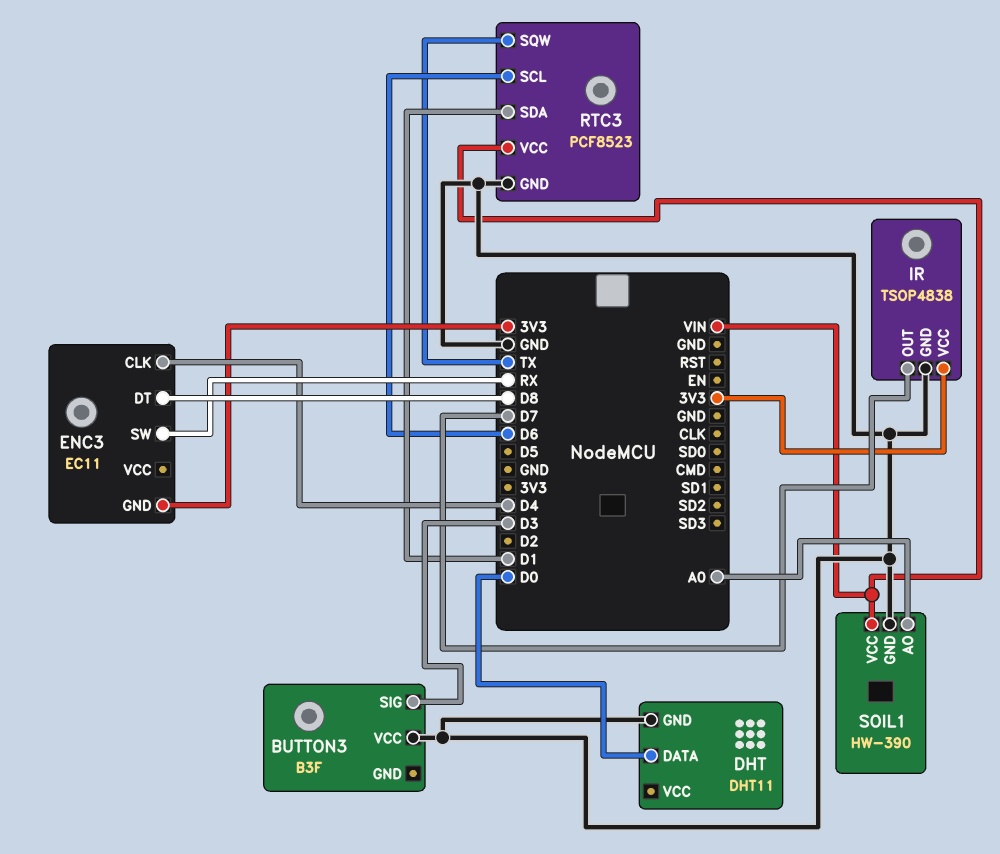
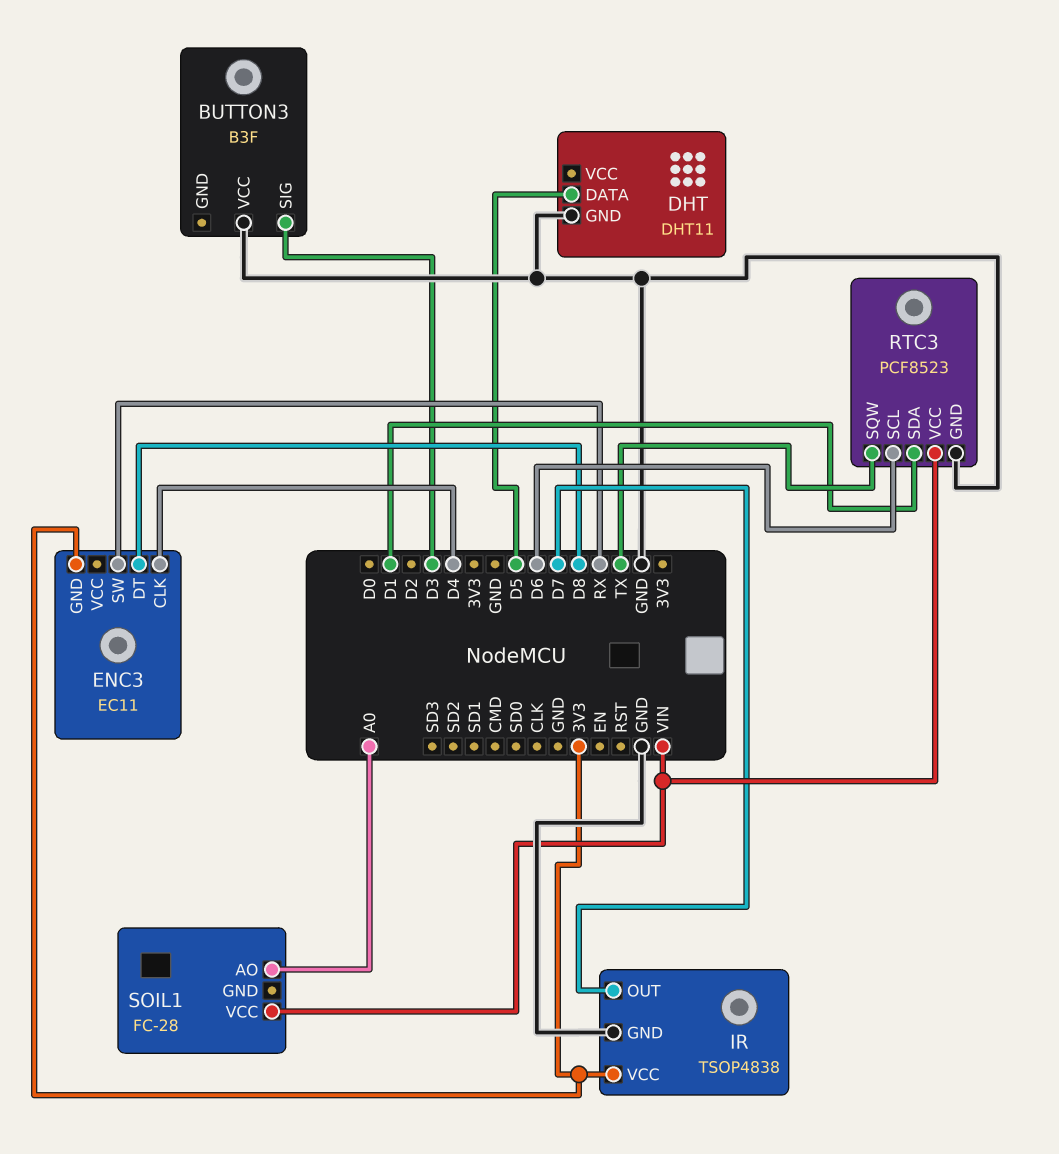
DHT pin DATA: D0 -> D5
SOIL1: HW-390 -> FC-28
SOIL1 pin GND: GND -> none

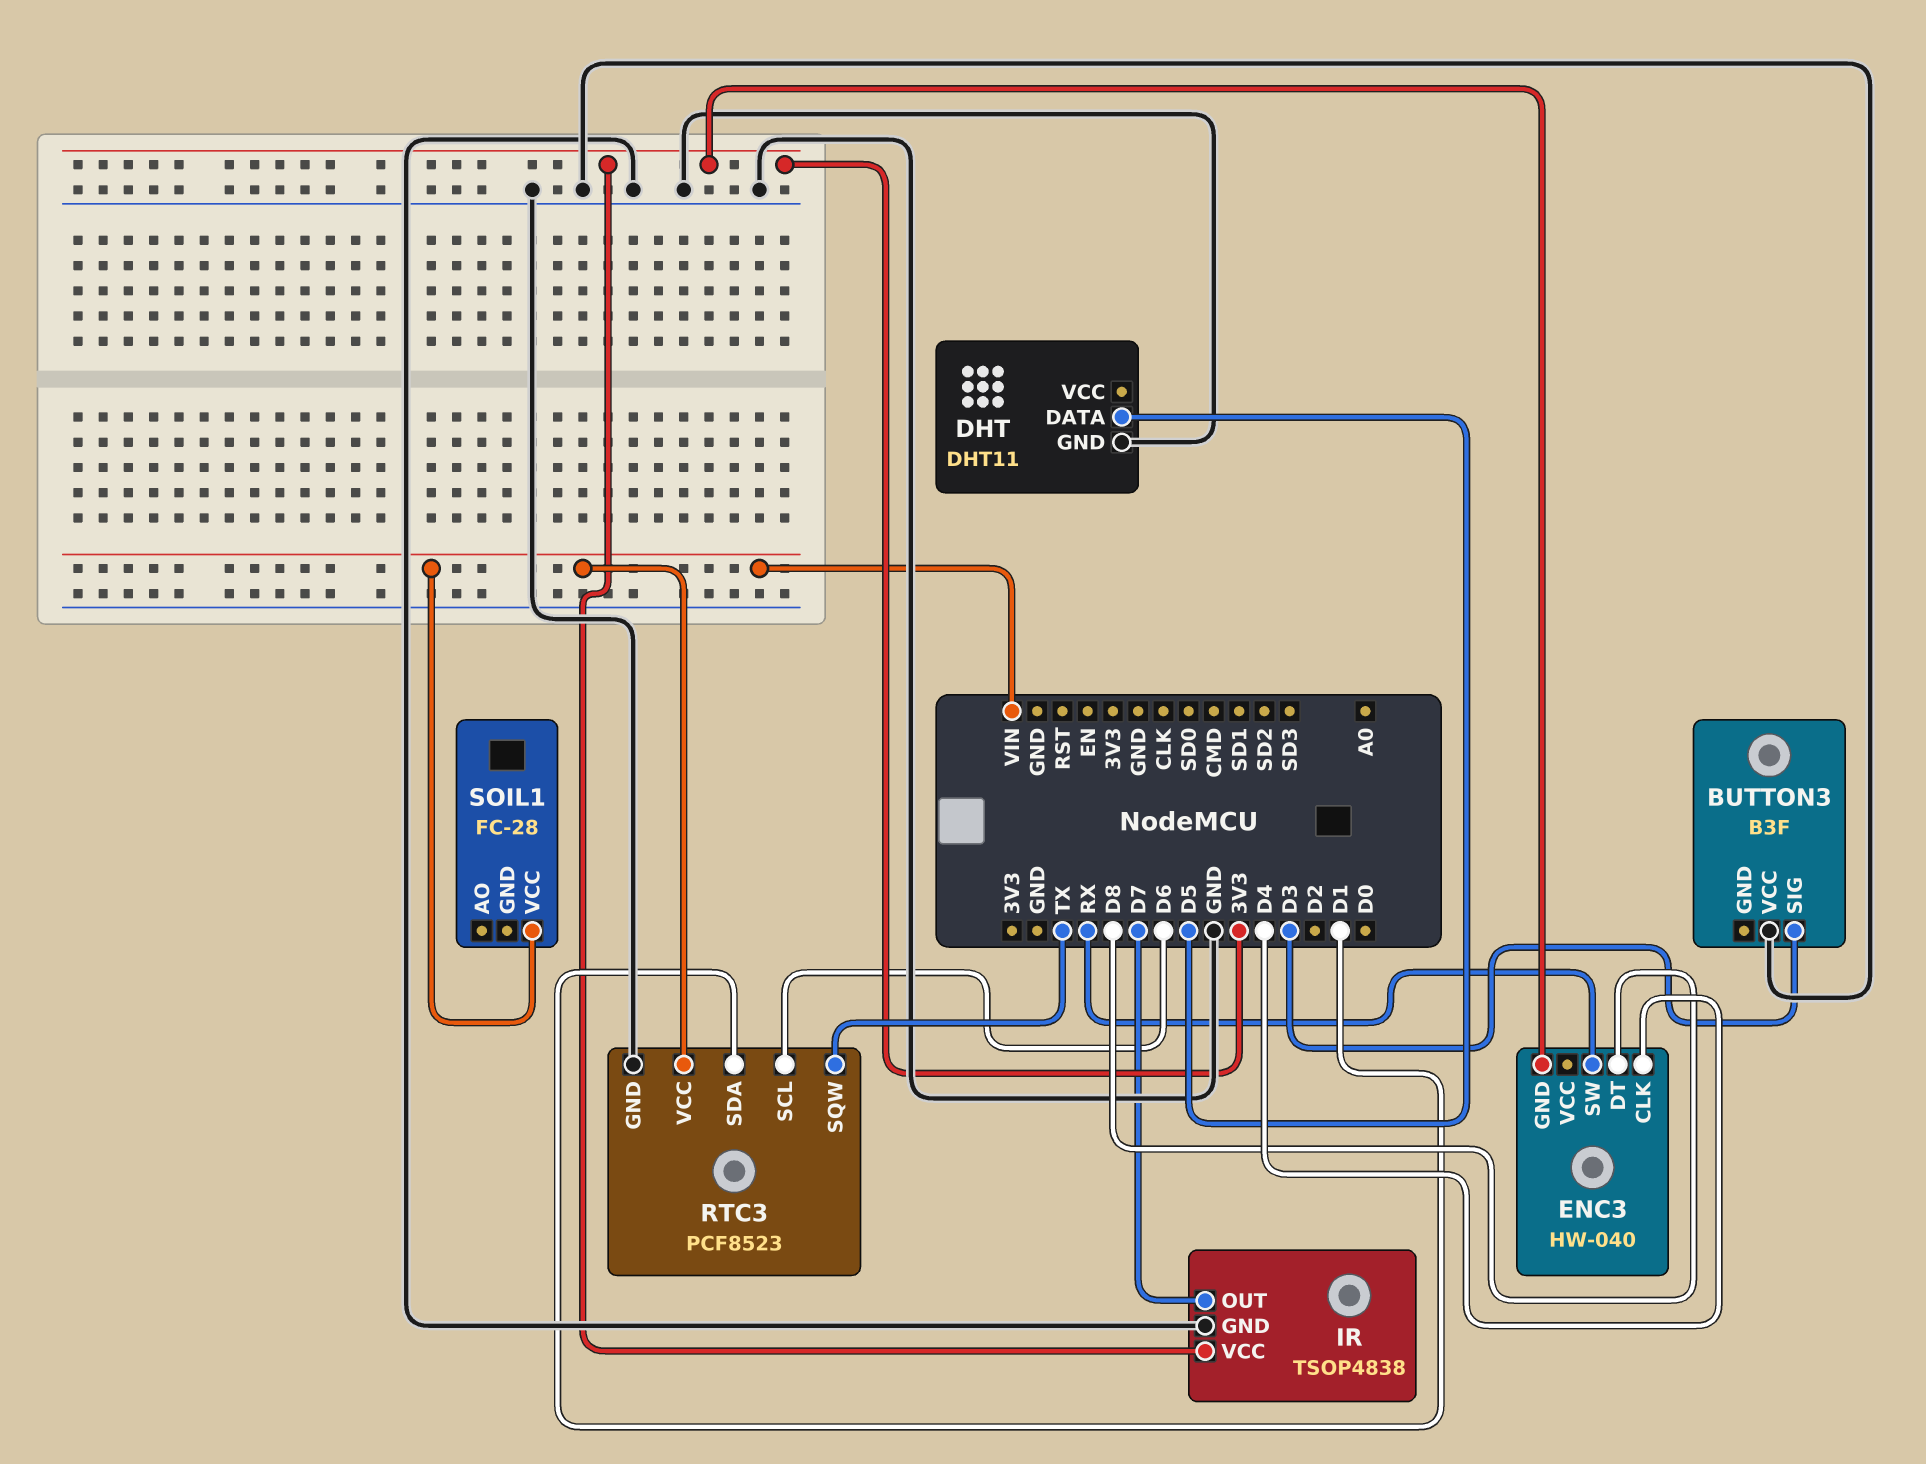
ENC3: EC11 -> HW-040
SOIL1 pin AO: A0 -> none

